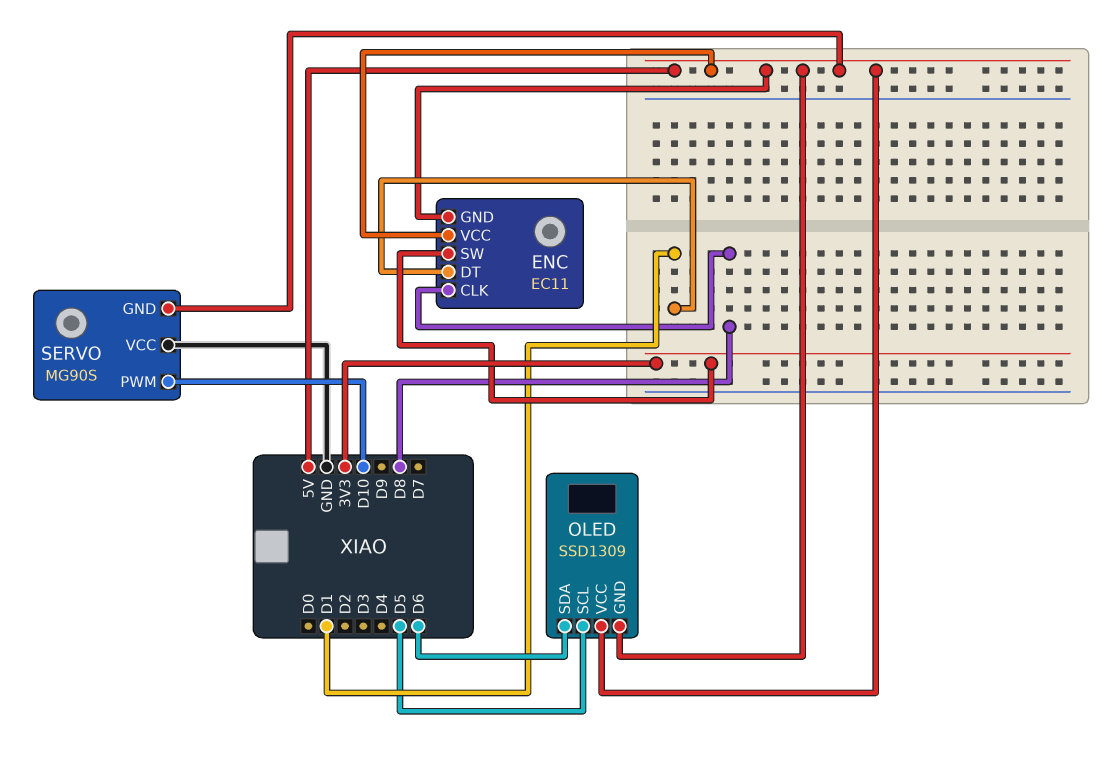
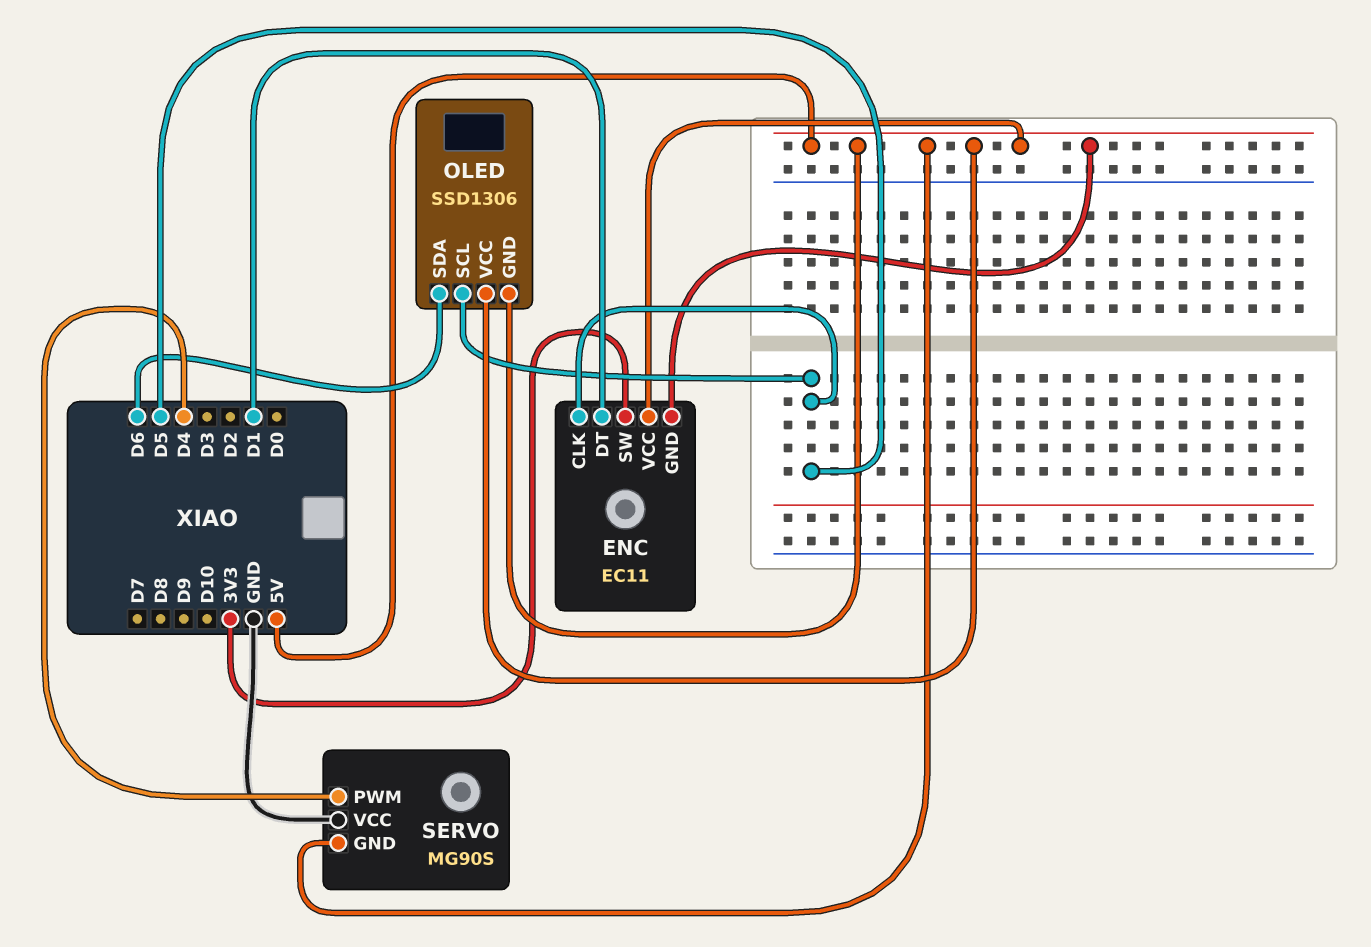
ENC pin CLK: D8 -> D5
OLED: SSD1309 -> SSD1306
SERVO pin PWM: D10 -> D4

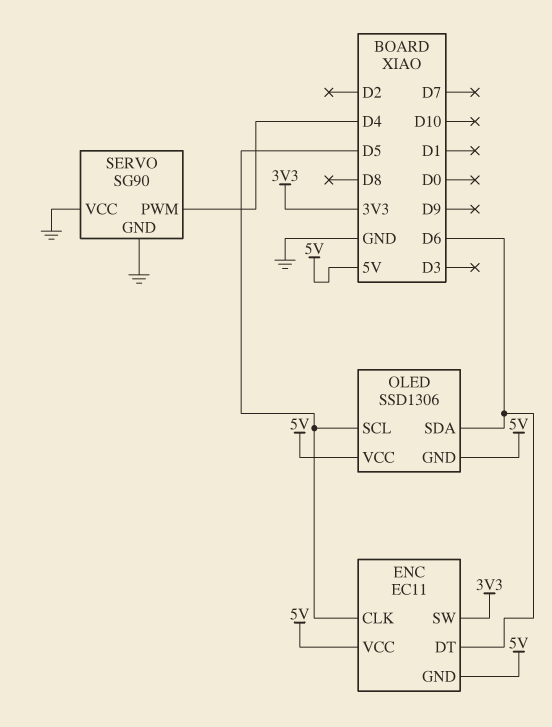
ENC pin DT: D1 -> D6
SERVO: MG90S -> SG90
SERVO pin GND: 5V -> GND

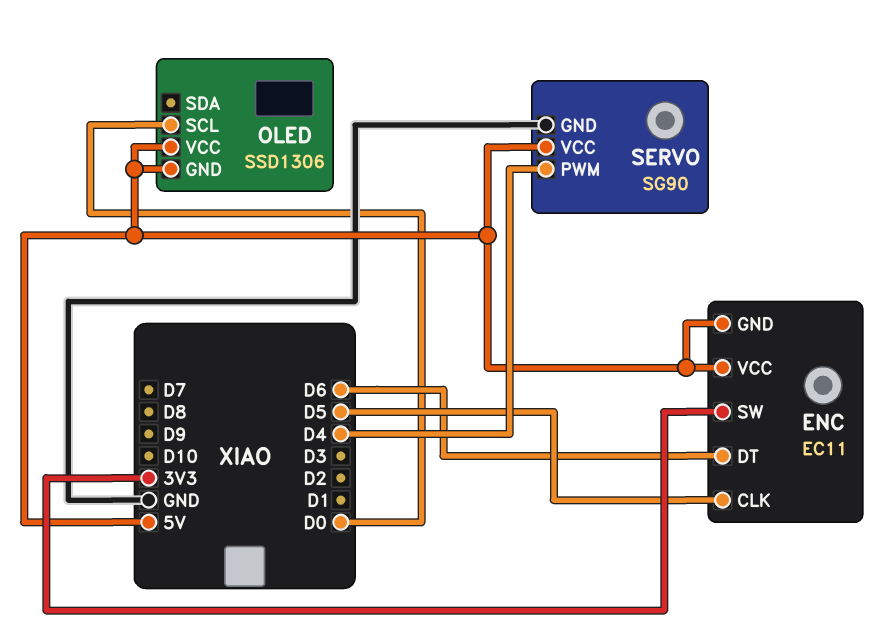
OLED pin SCL: D5 -> D0
OLED pin SDA: D6 -> none
SERVO pin VCC: GND -> 5V

